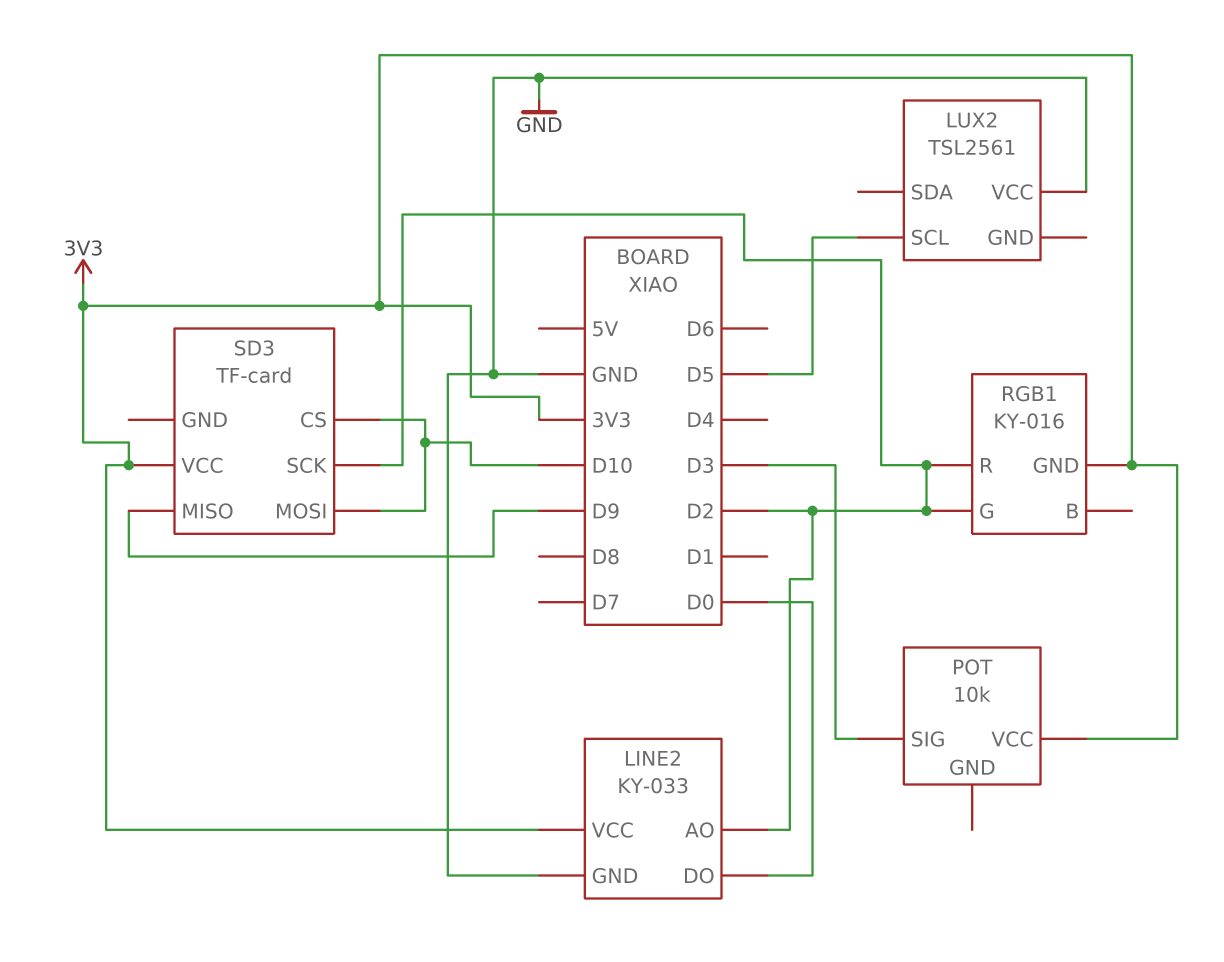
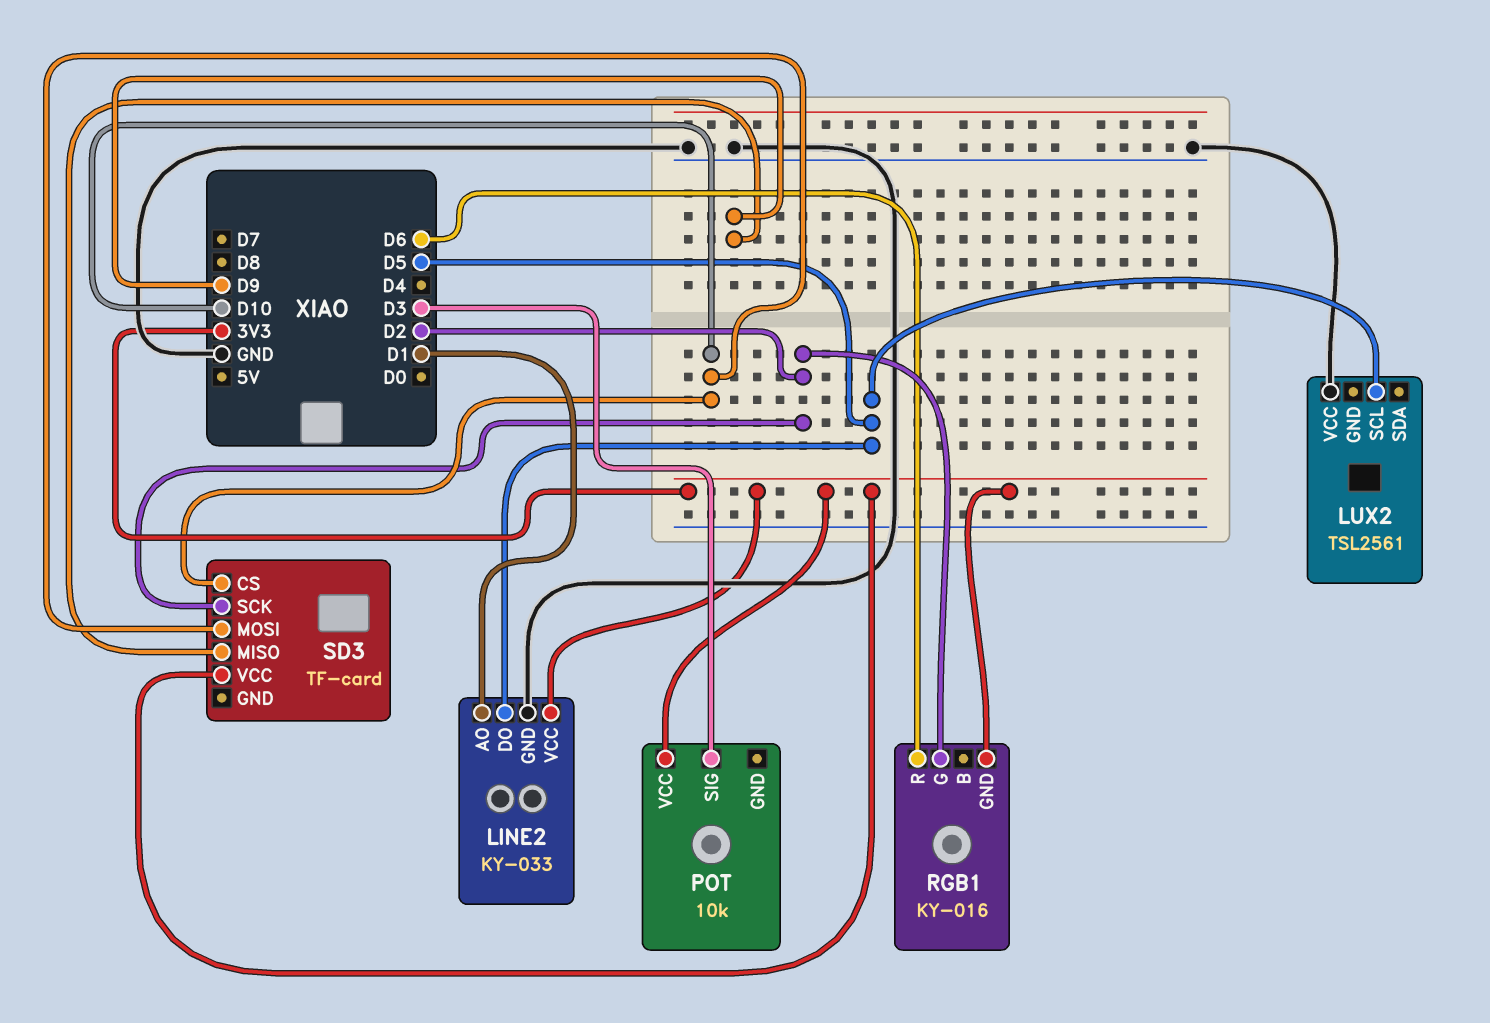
LINE2 pin AO: D2 -> D1
LINE2 pin DO: D0 -> D5
RGB1 pin R: D2 -> D6

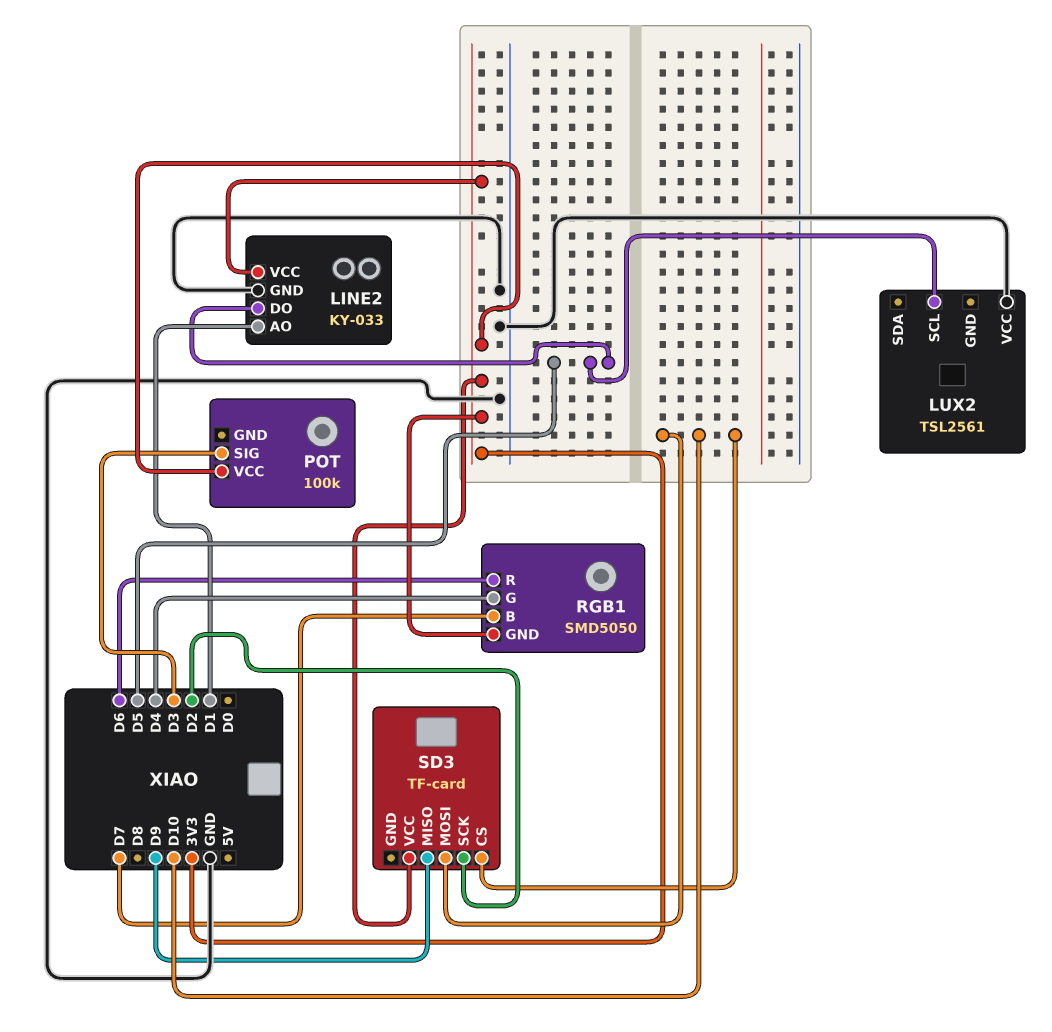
POT: 10k -> 100k
RGB1: KY-016 -> SMD5050
RGB1 pin B: none -> D7
RGB1 pin G: D2 -> D4

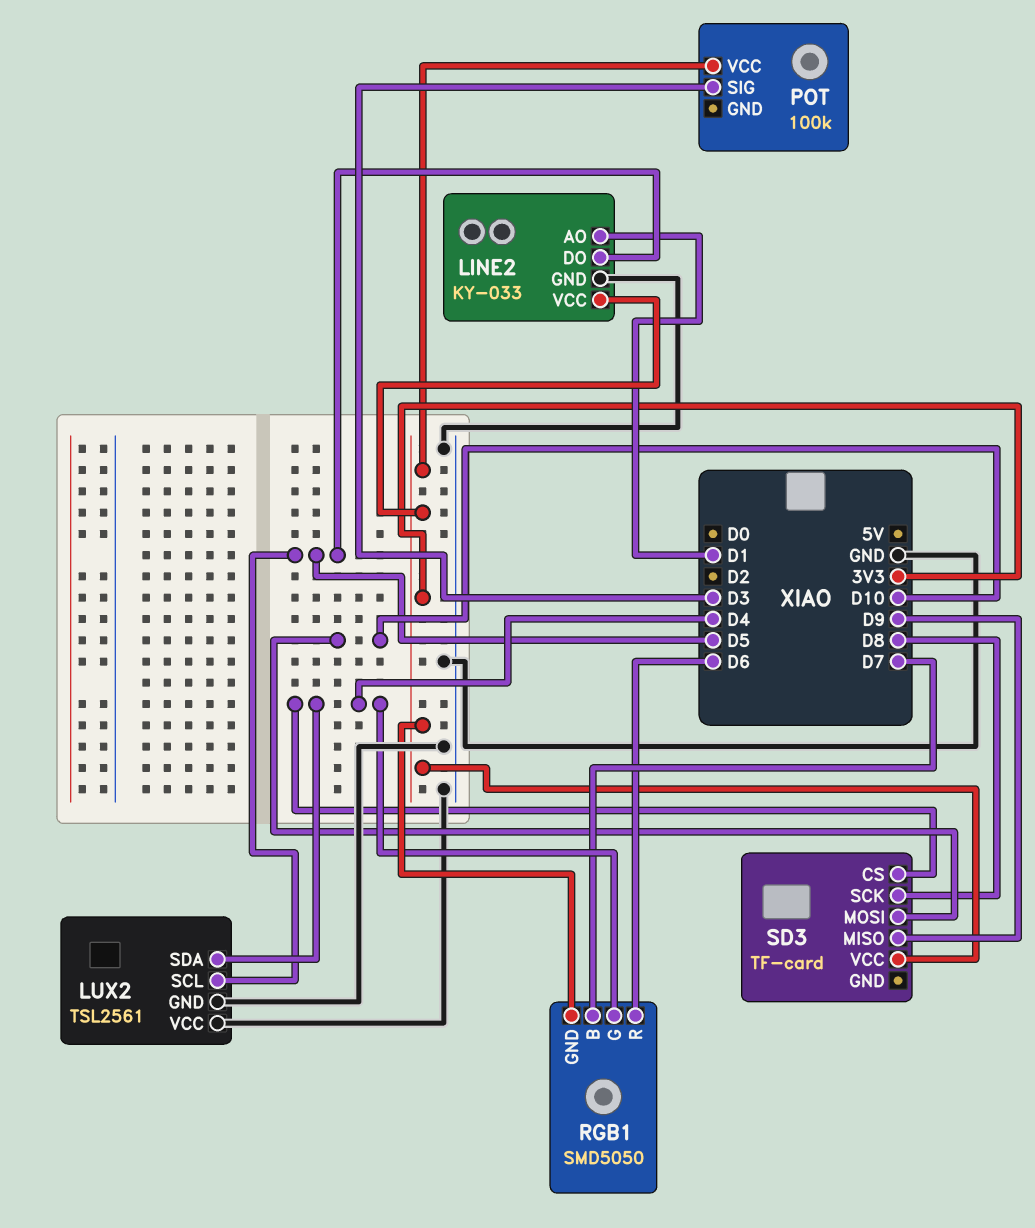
LUX2 pin GND: none -> GND
LUX2 pin SDA: none -> D4
SD3 pin CS: D10 -> D4
SD3 pin SCK: D2 -> D8

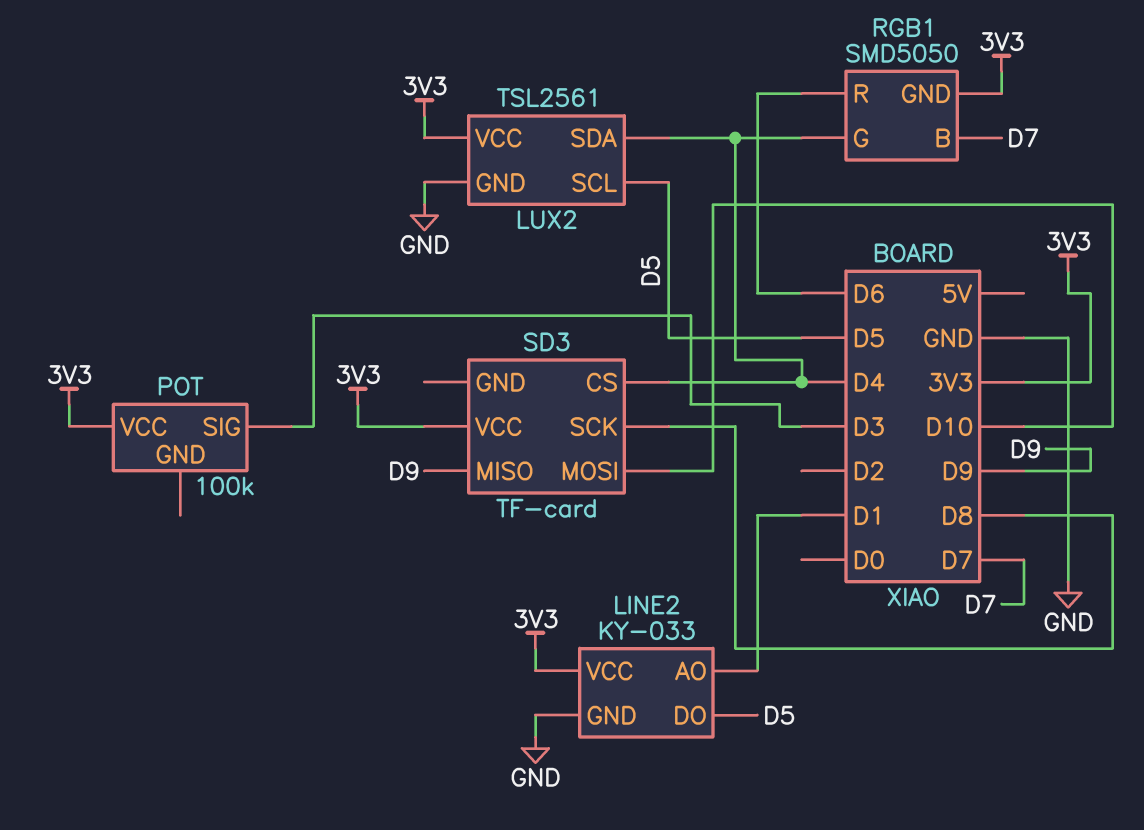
LUX2 pin VCC: GND -> 3V3

